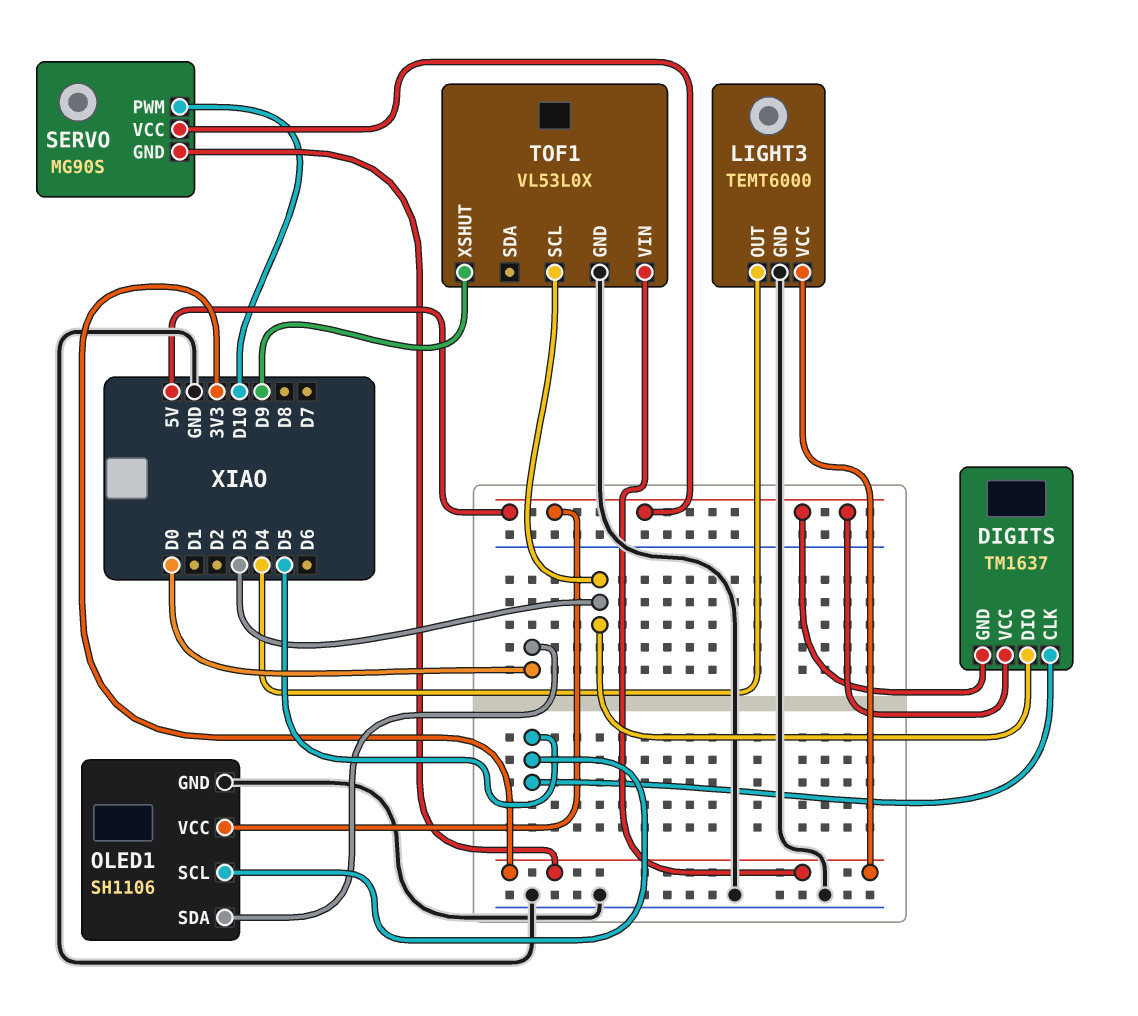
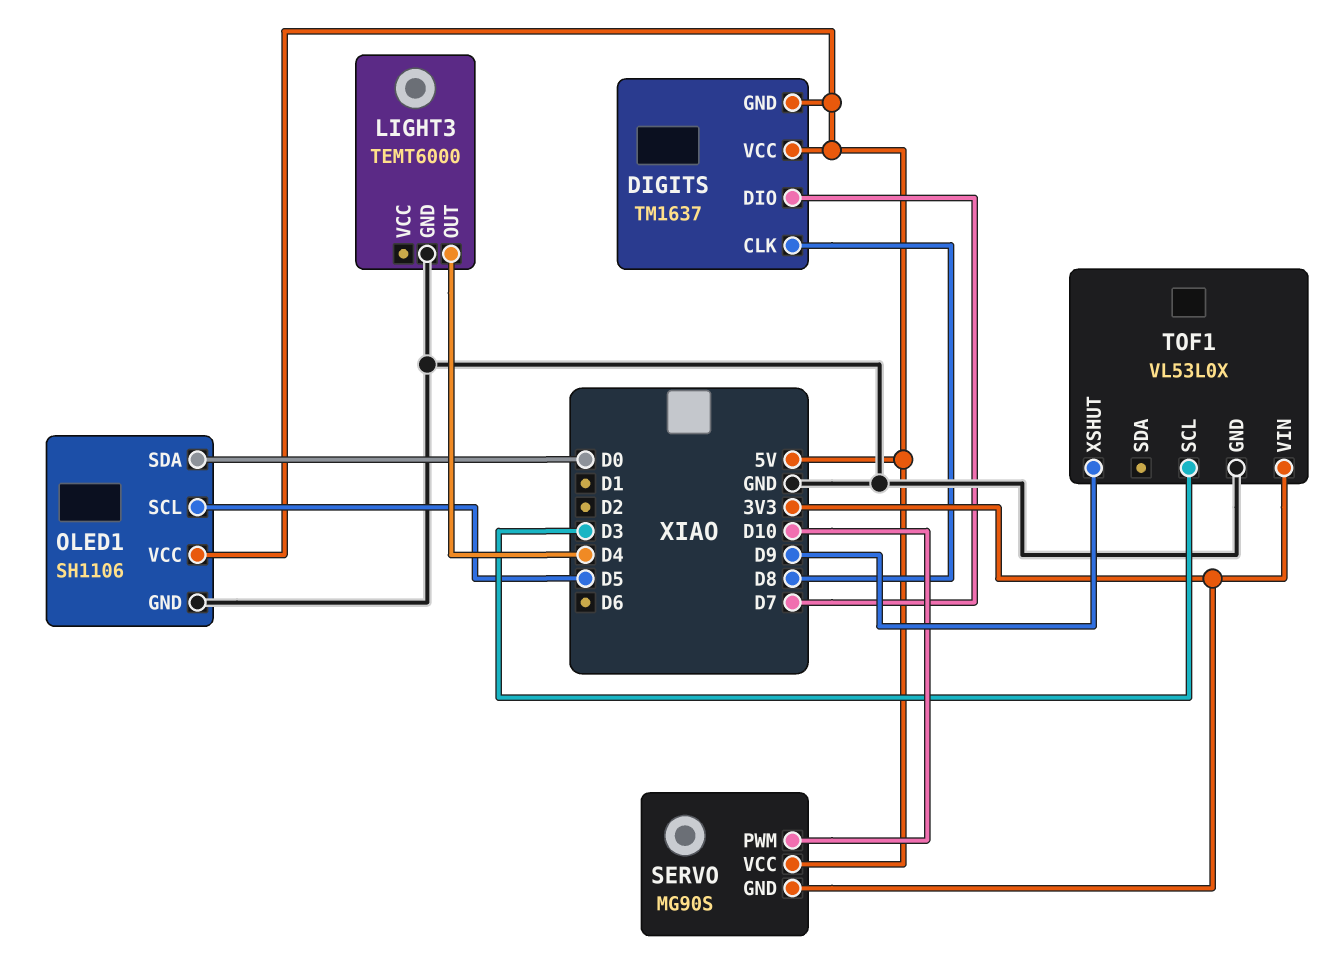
DIGITS pin CLK: D5 -> D8
DIGITS pin DIO: D3 -> D7
LIGHT3 pin VCC: 3V3 -> none

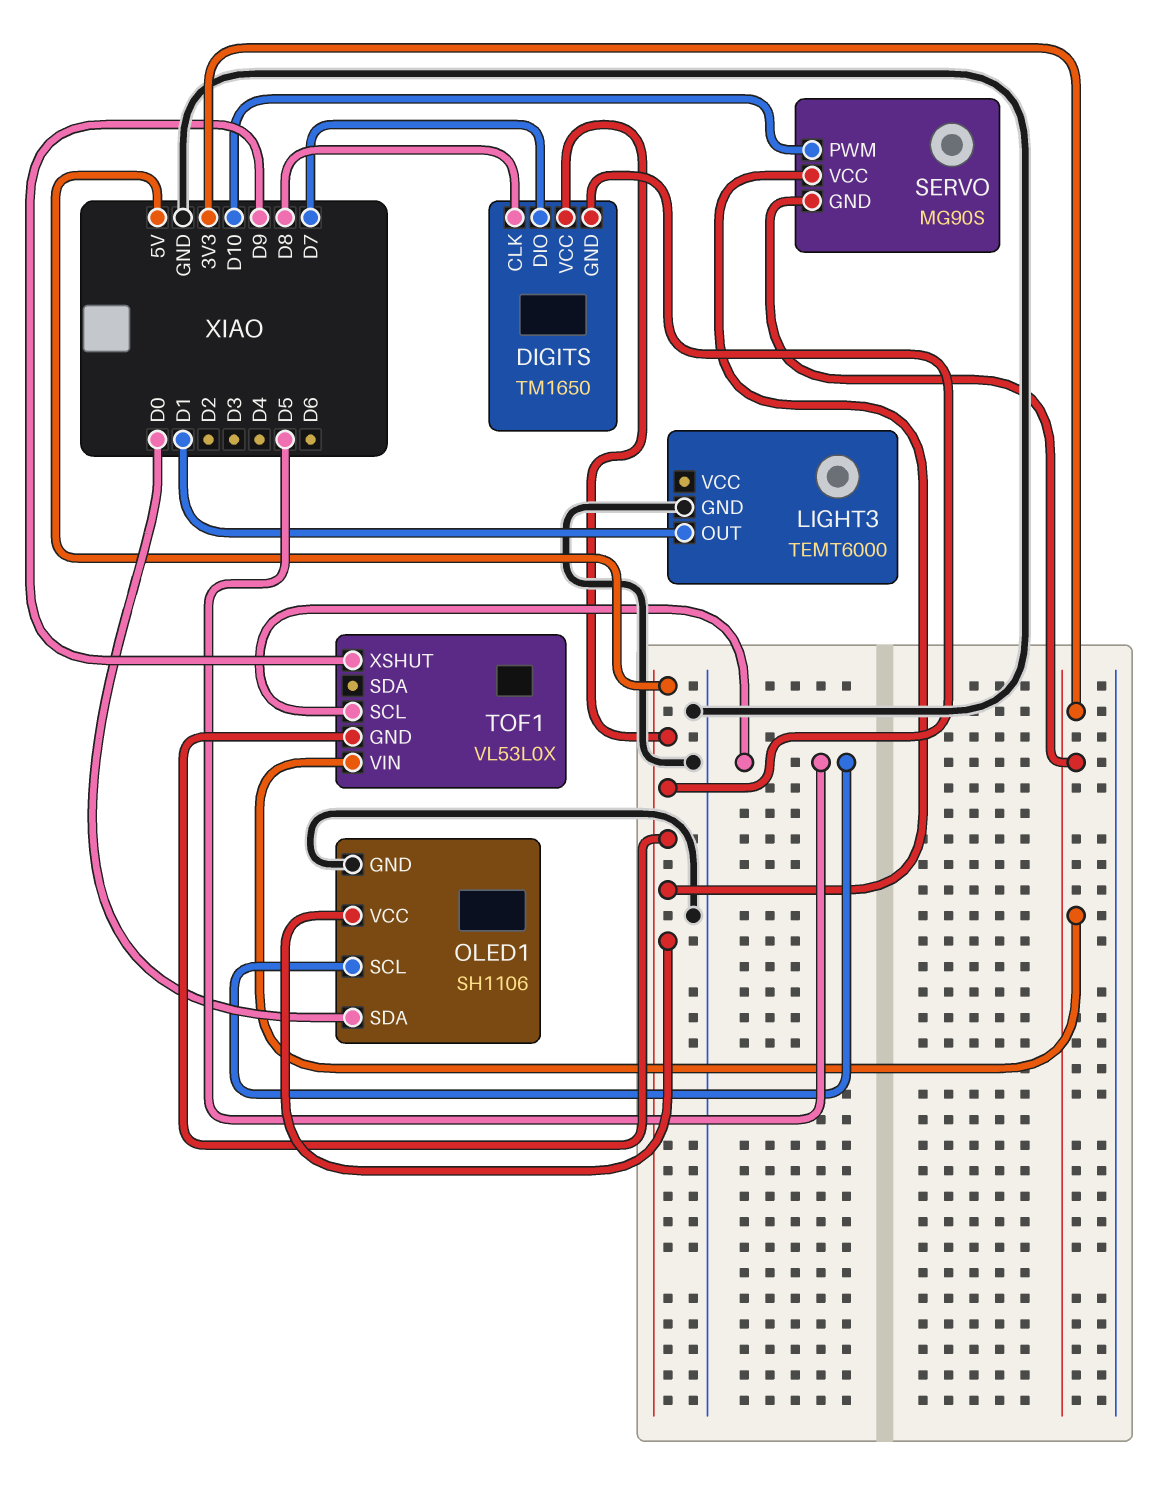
DIGITS: TM1637 -> TM1650
LIGHT3 pin OUT: D4 -> D1
TOF1 pin GND: GND -> 5V
TOF1 pin SCL: D3 -> D5

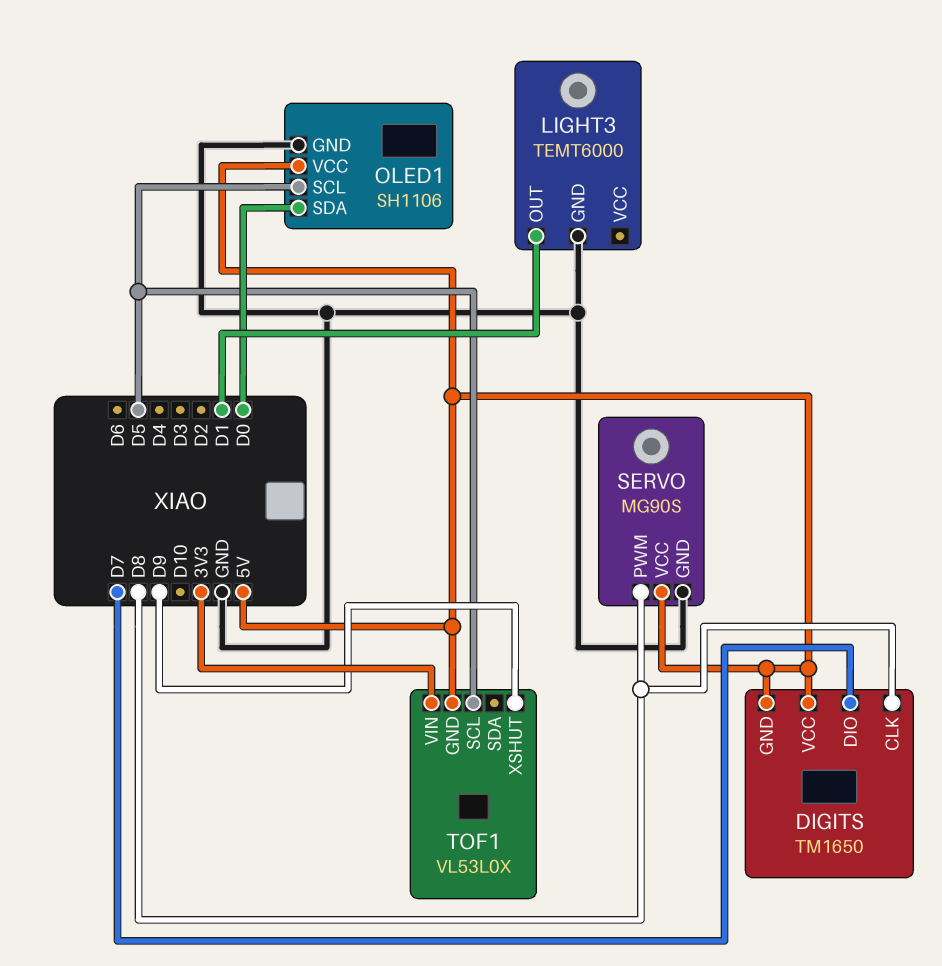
SERVO pin GND: 3V3 -> GND
SERVO pin PWM: D10 -> D8

